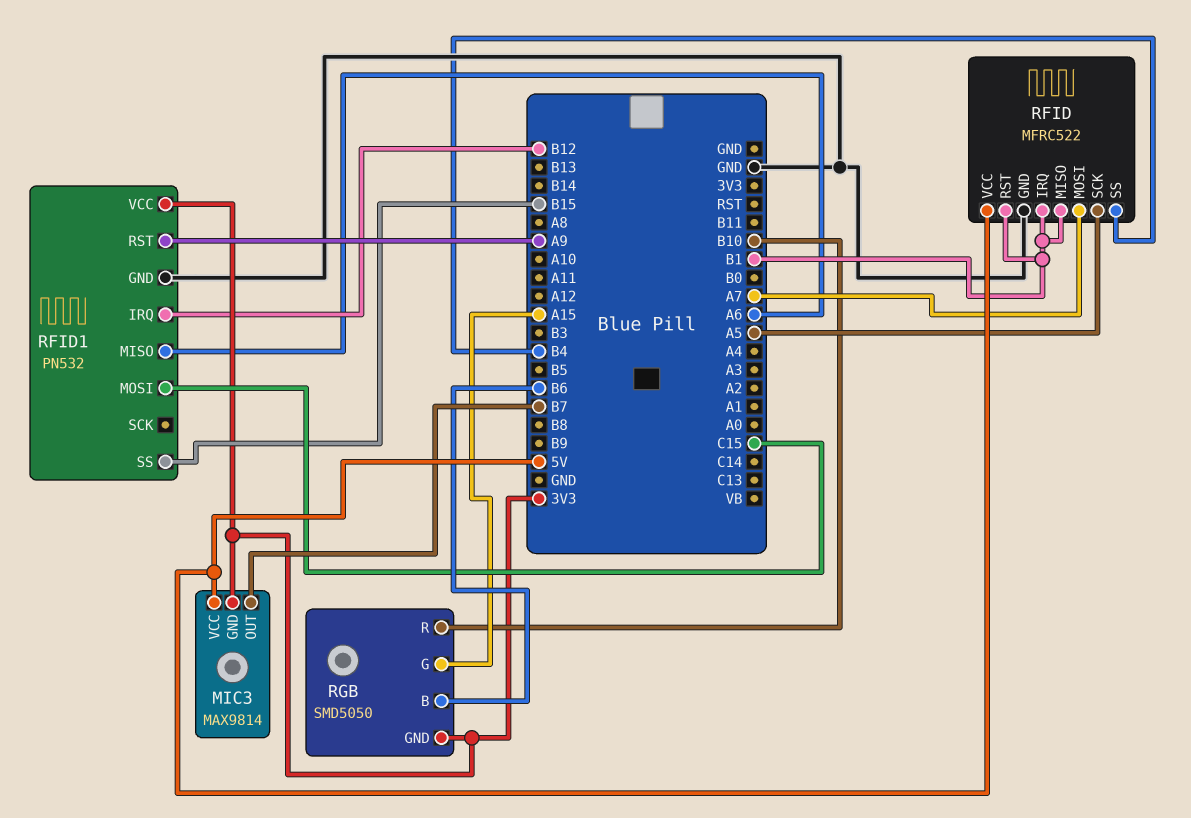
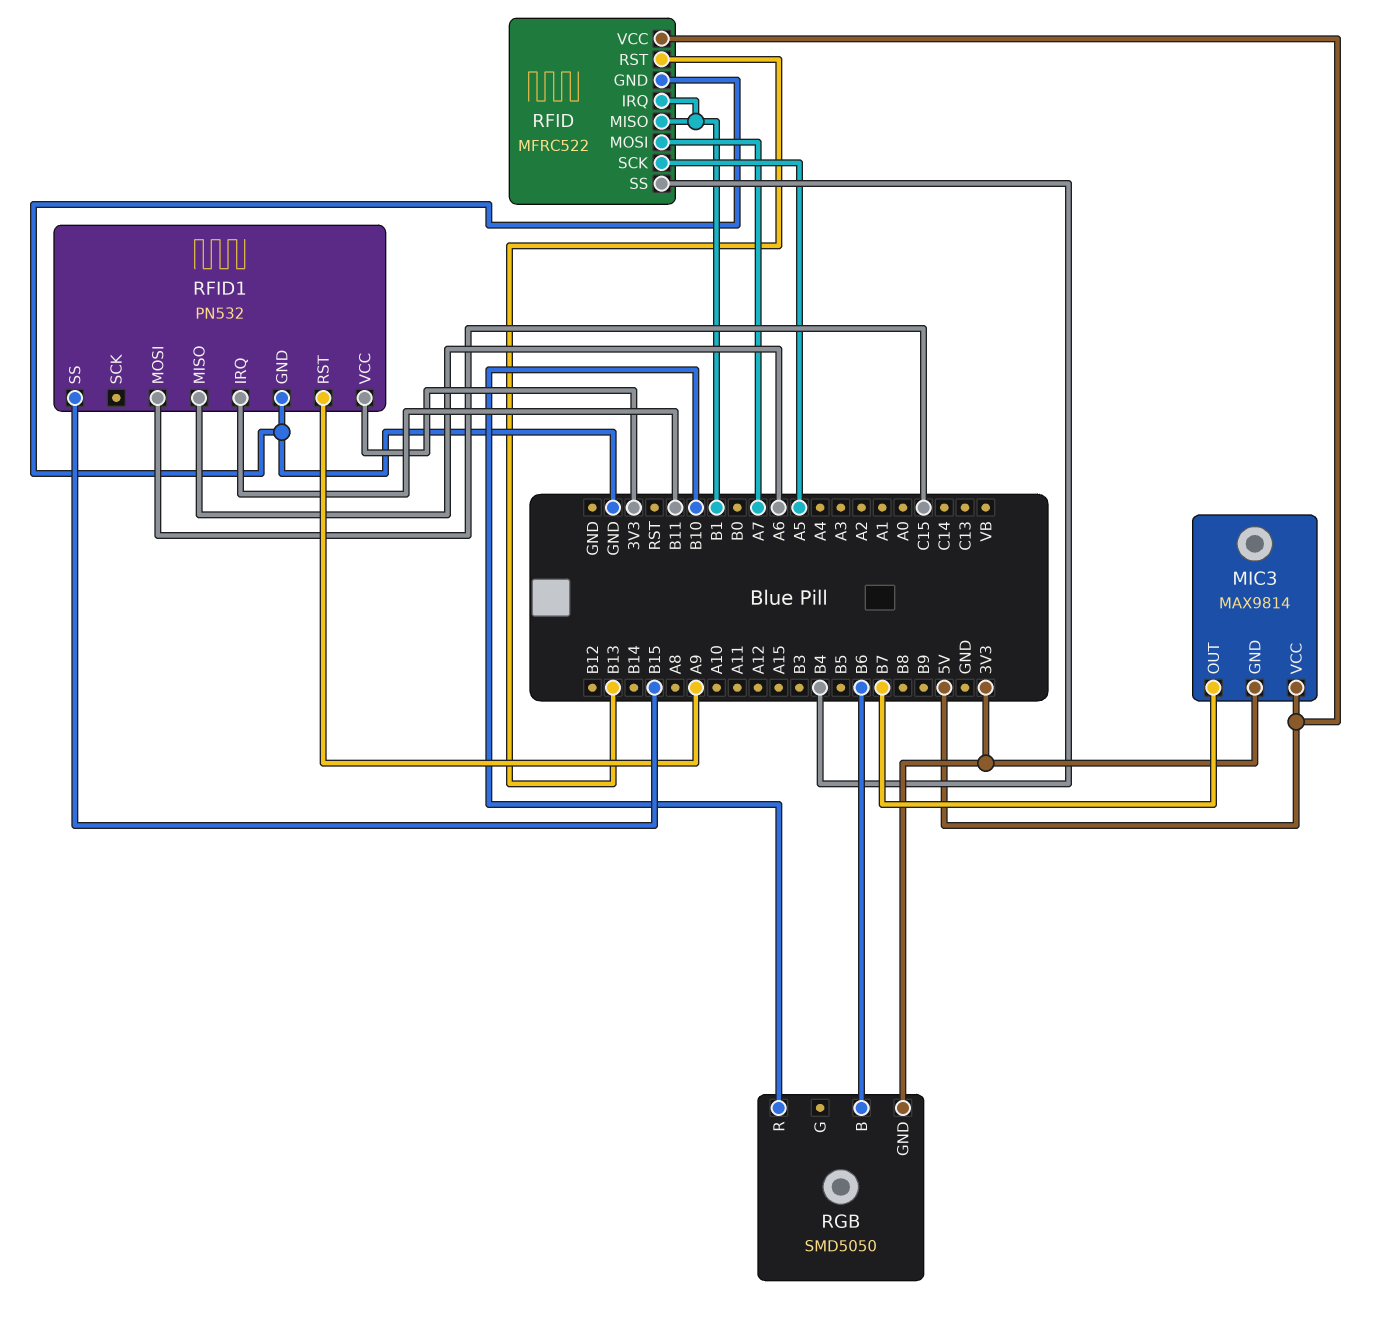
RFID pin RST: B1 -> B13
RFID1 pin IRQ: B12 -> B11
RGB pin G: A15 -> none

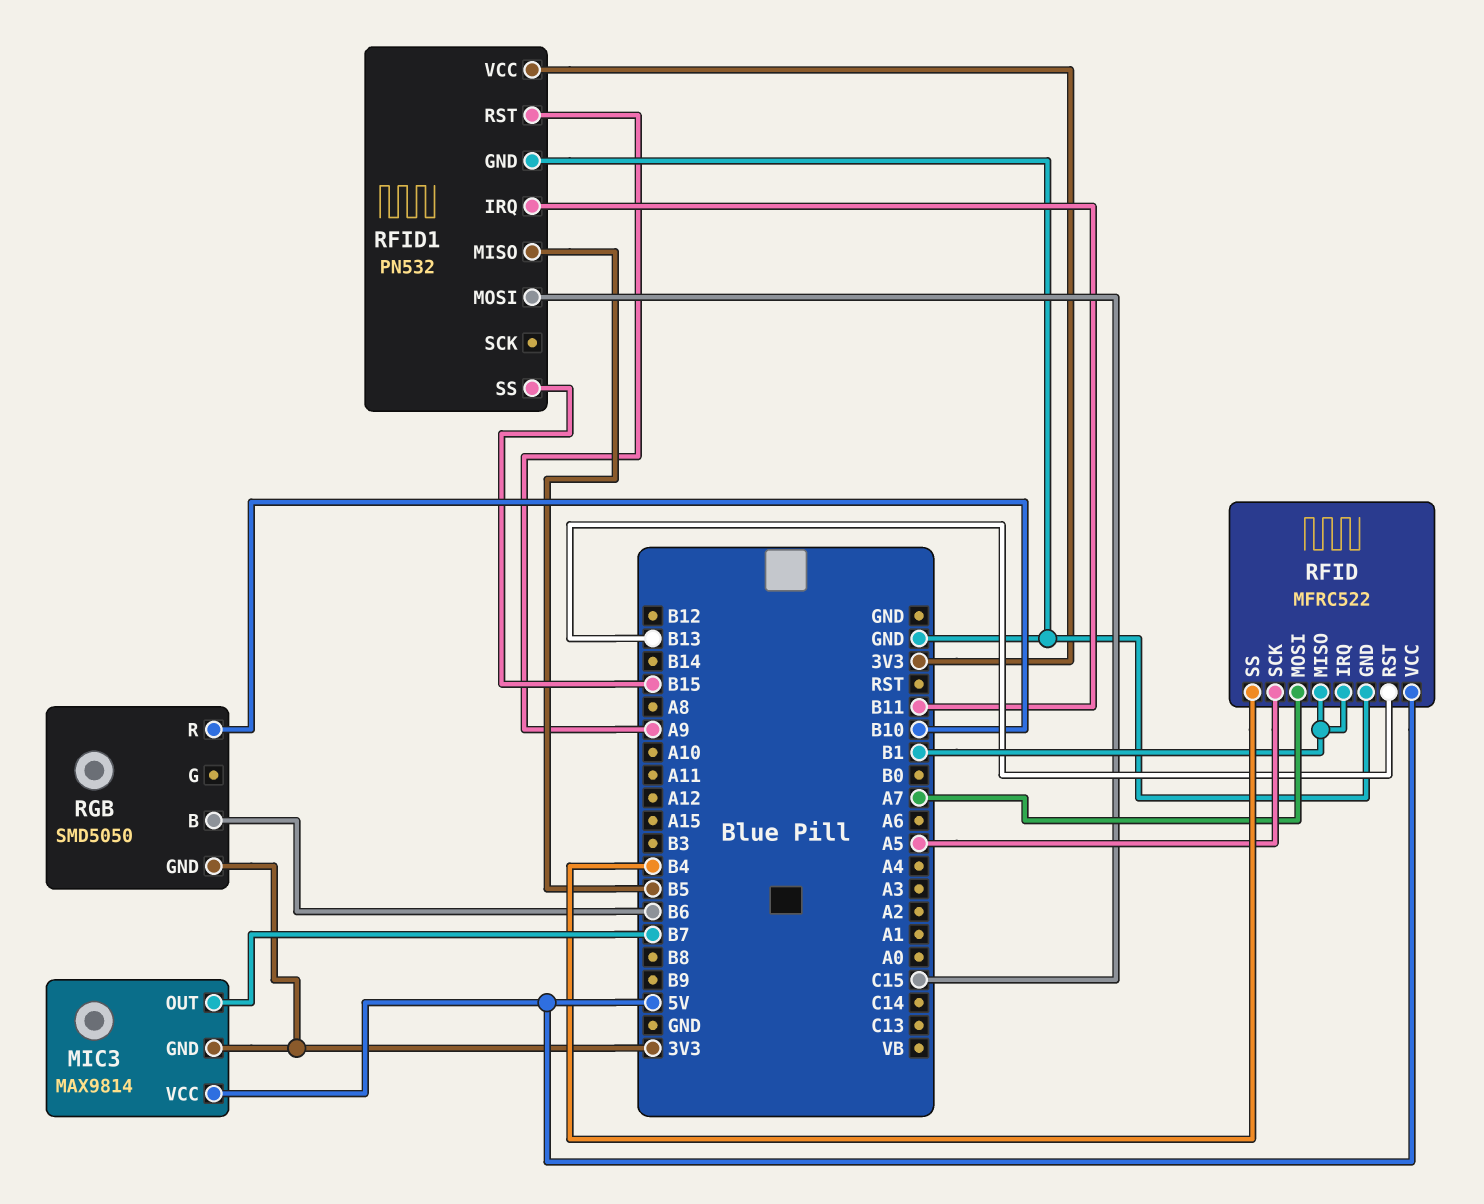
RFID1 pin MISO: A6 -> B5

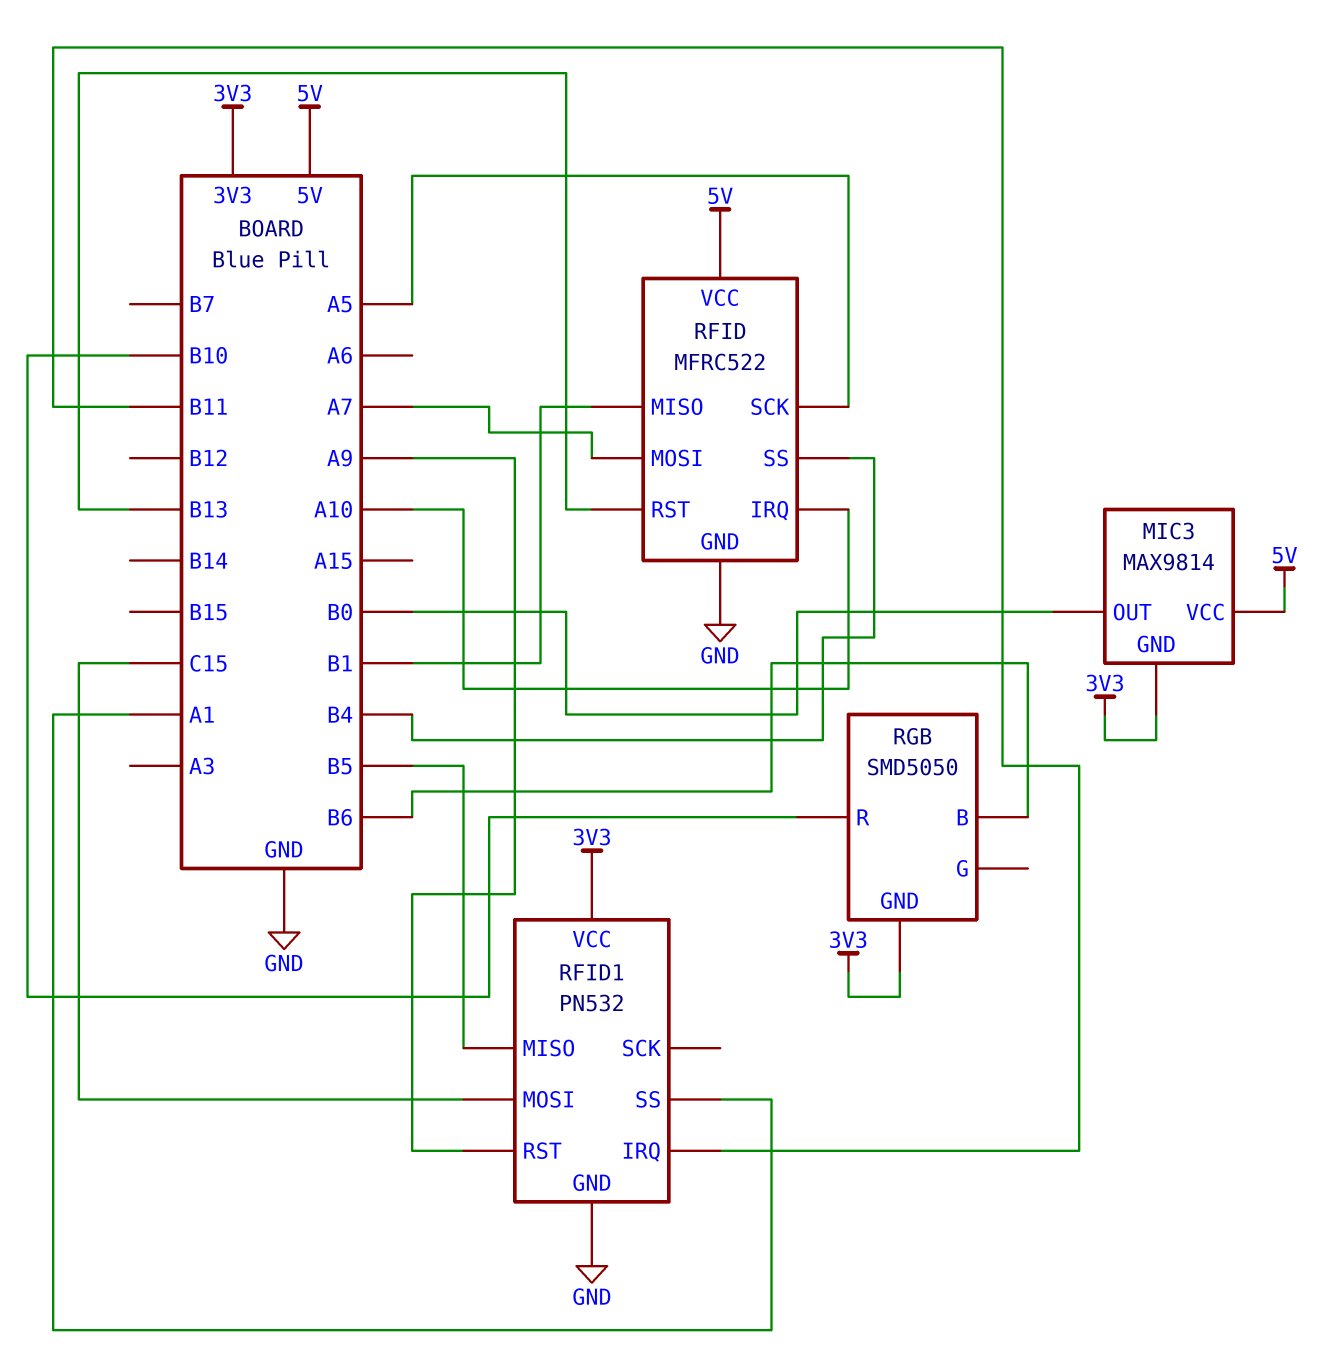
MIC3 pin OUT: B7 -> B0
RFID pin IRQ: B1 -> A10
RFID1 pin SS: B15 -> A1

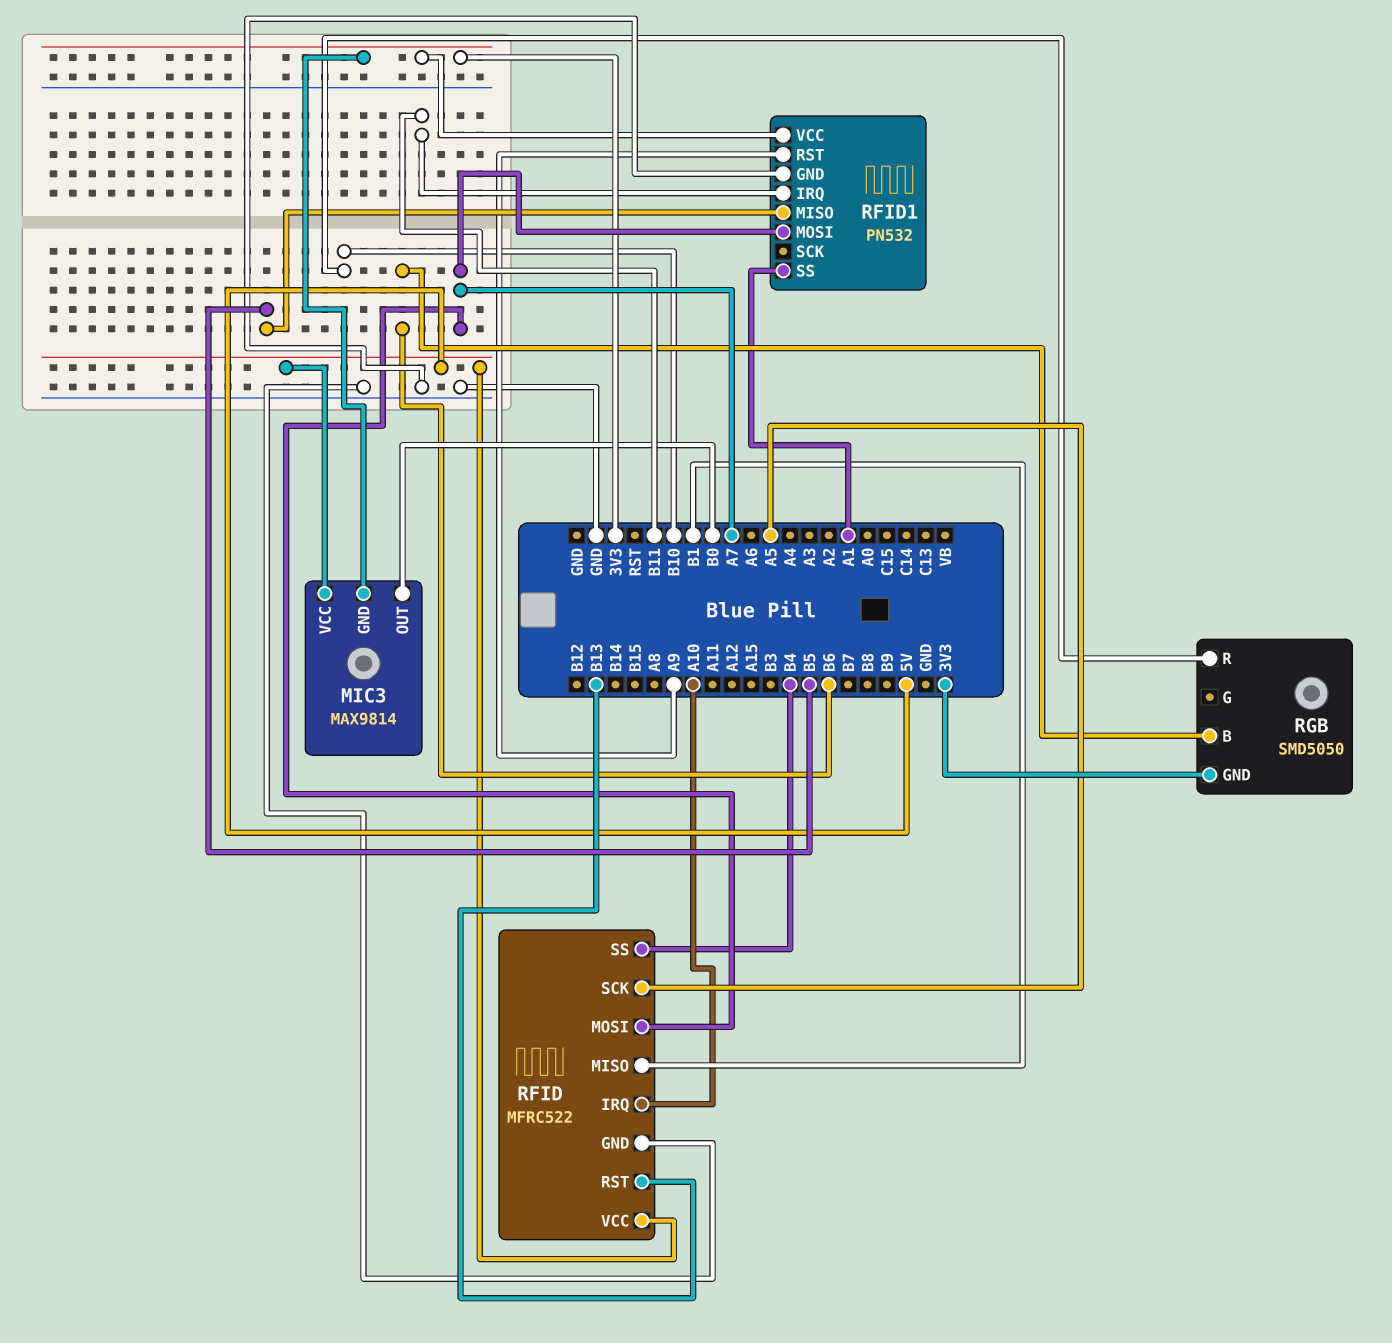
RFID1 pin MOSI: C15 -> A7

